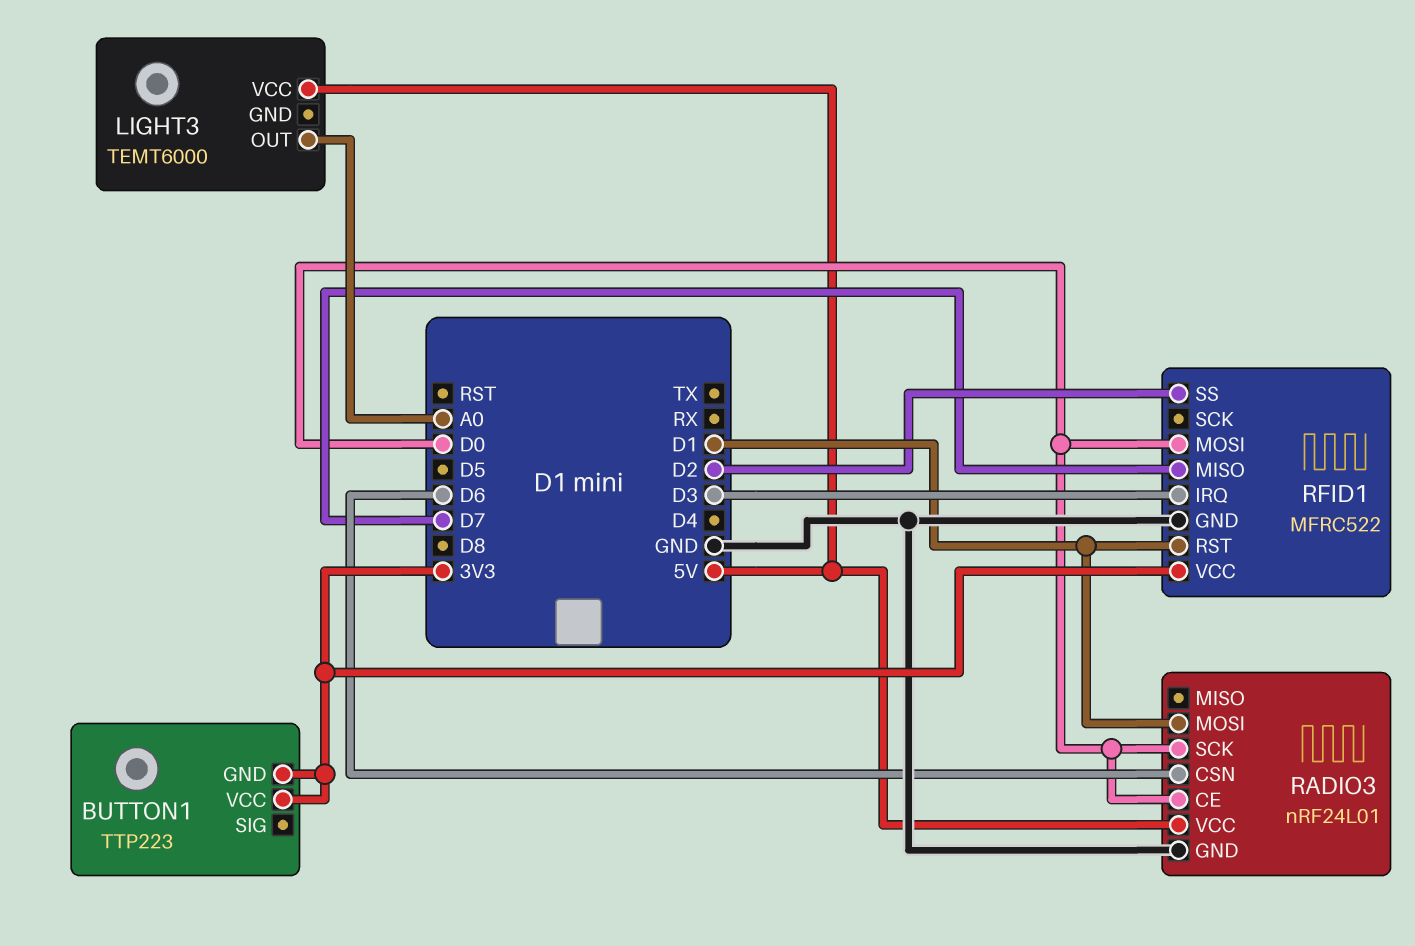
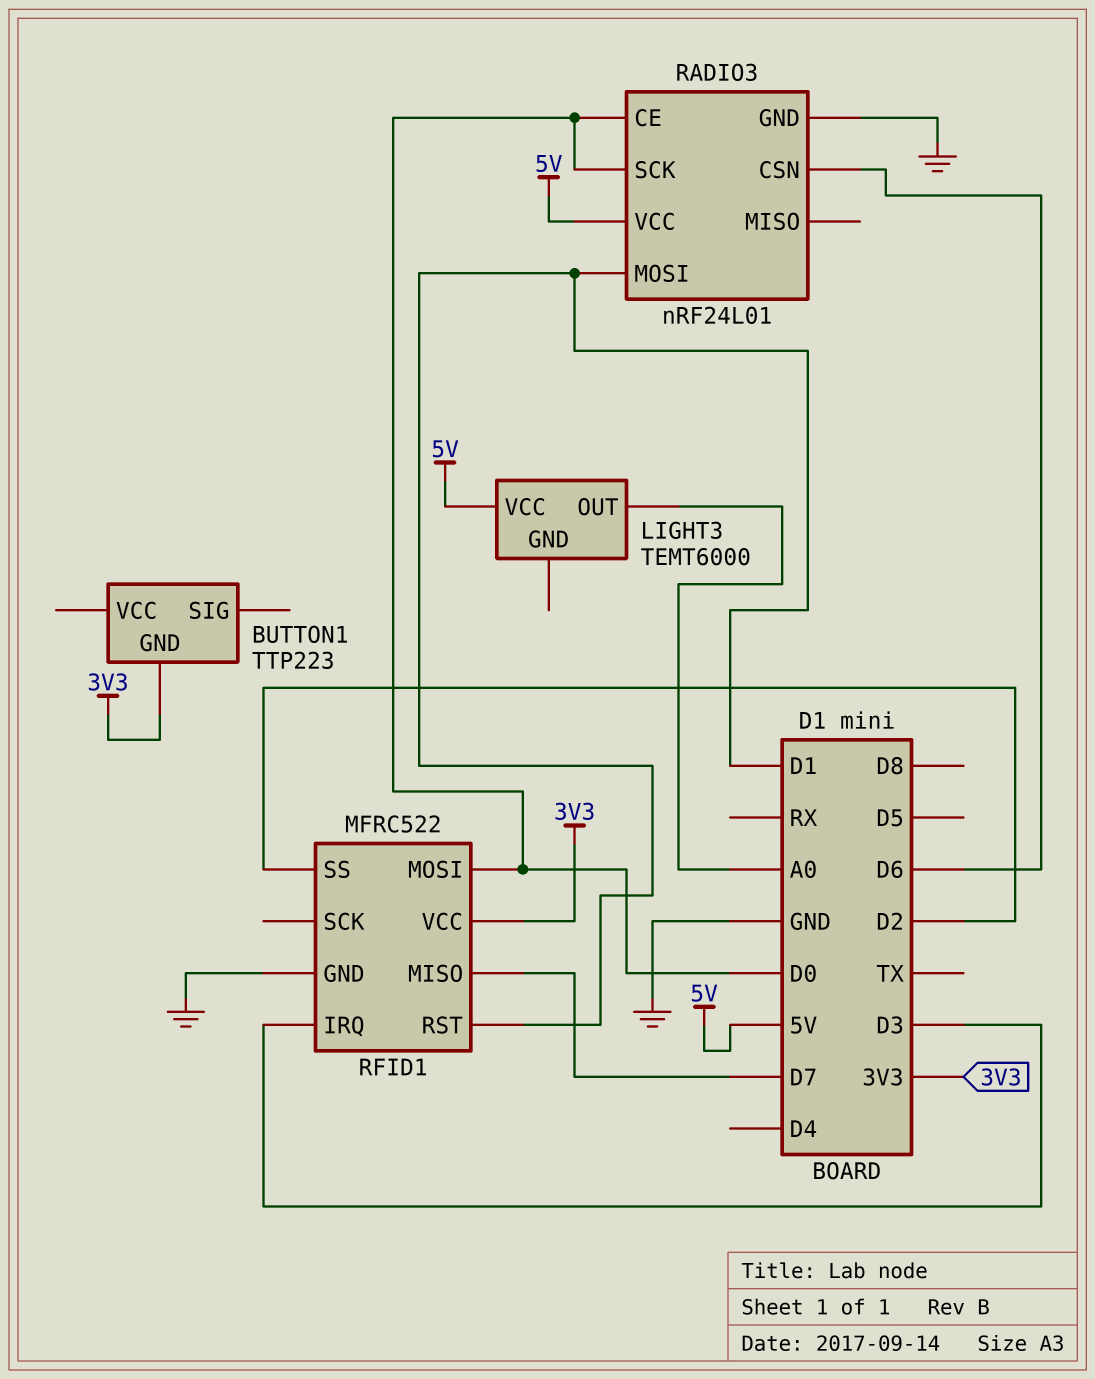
BUTTON1 pin VCC: 3V3 -> none

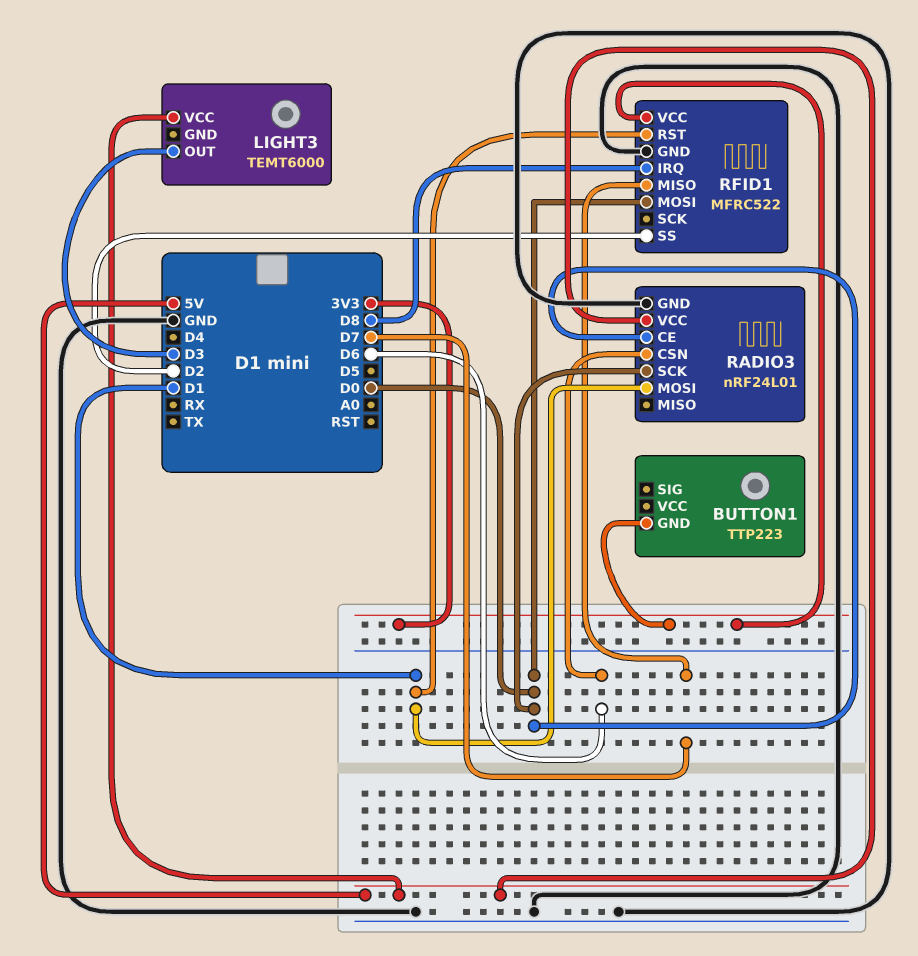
LIGHT3 pin OUT: A0 -> D3
RFID1 pin IRQ: D3 -> D8

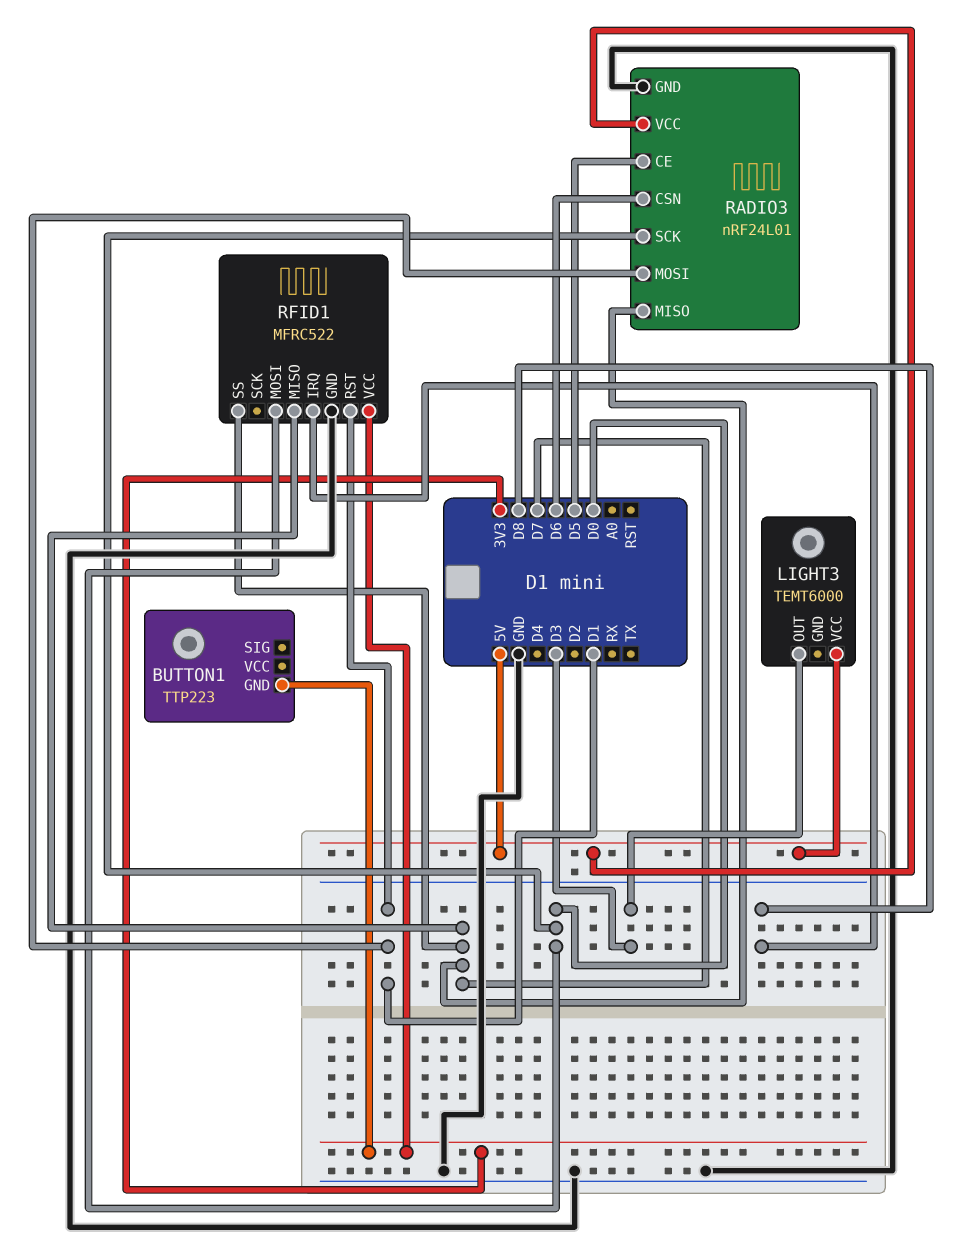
RADIO3 pin CE: D0 -> D5
RADIO3 pin MISO: none -> D7
RFID1 pin SS: D2 -> D7

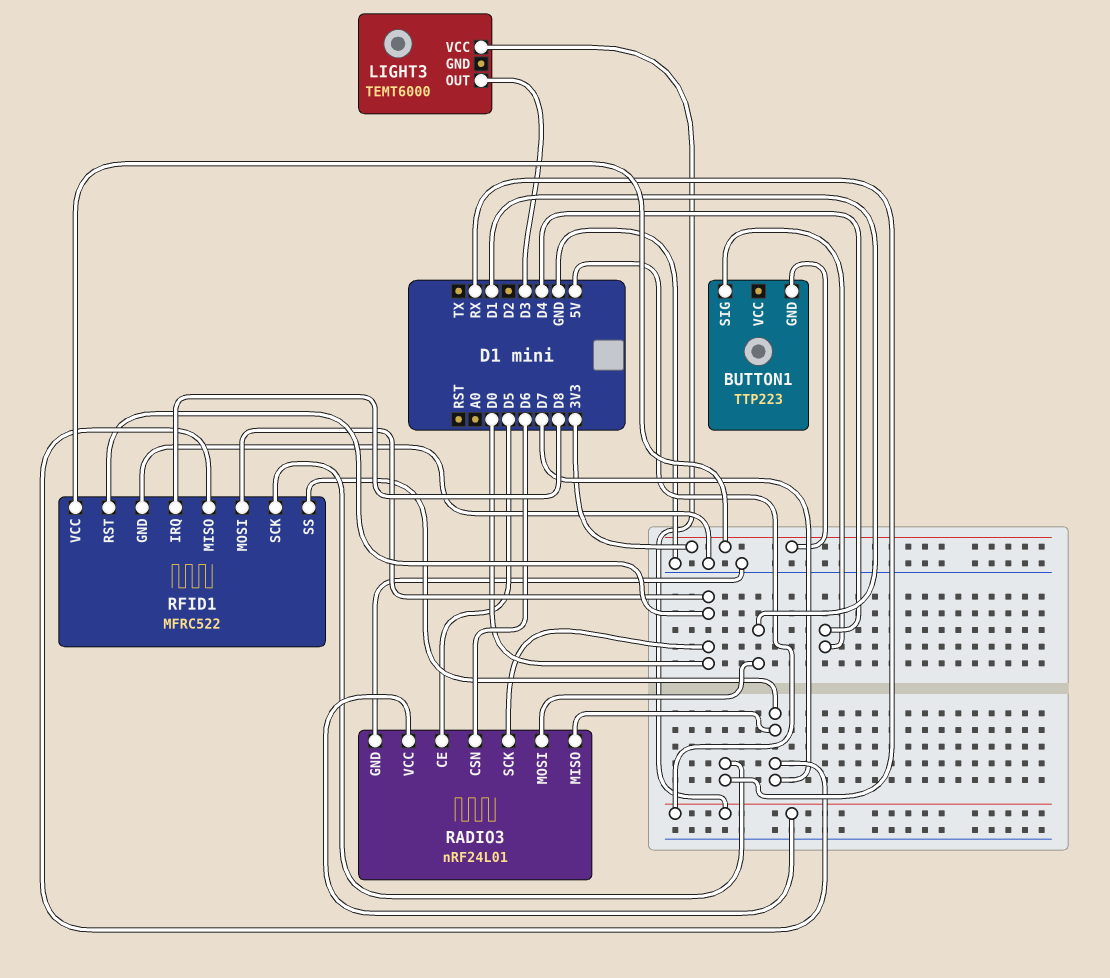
BUTTON1 pin SIG: none -> D4
RFID1 pin RST: D1 -> D0
RFID1 pin SCK: none -> RX

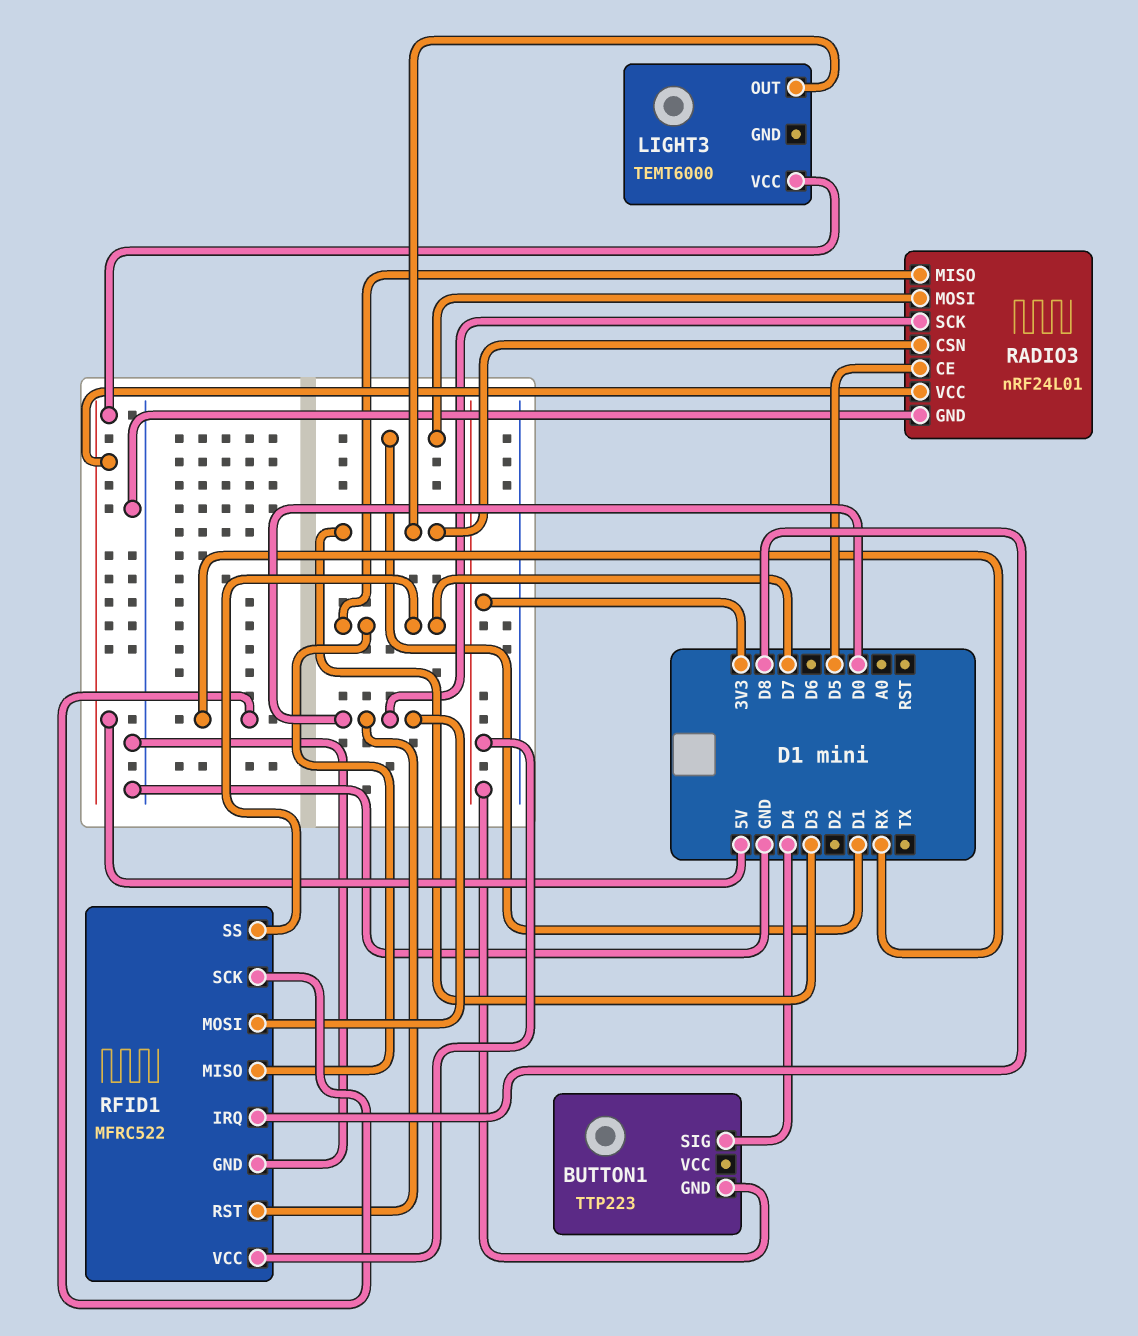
RADIO3 pin CSN: D6 -> D3

